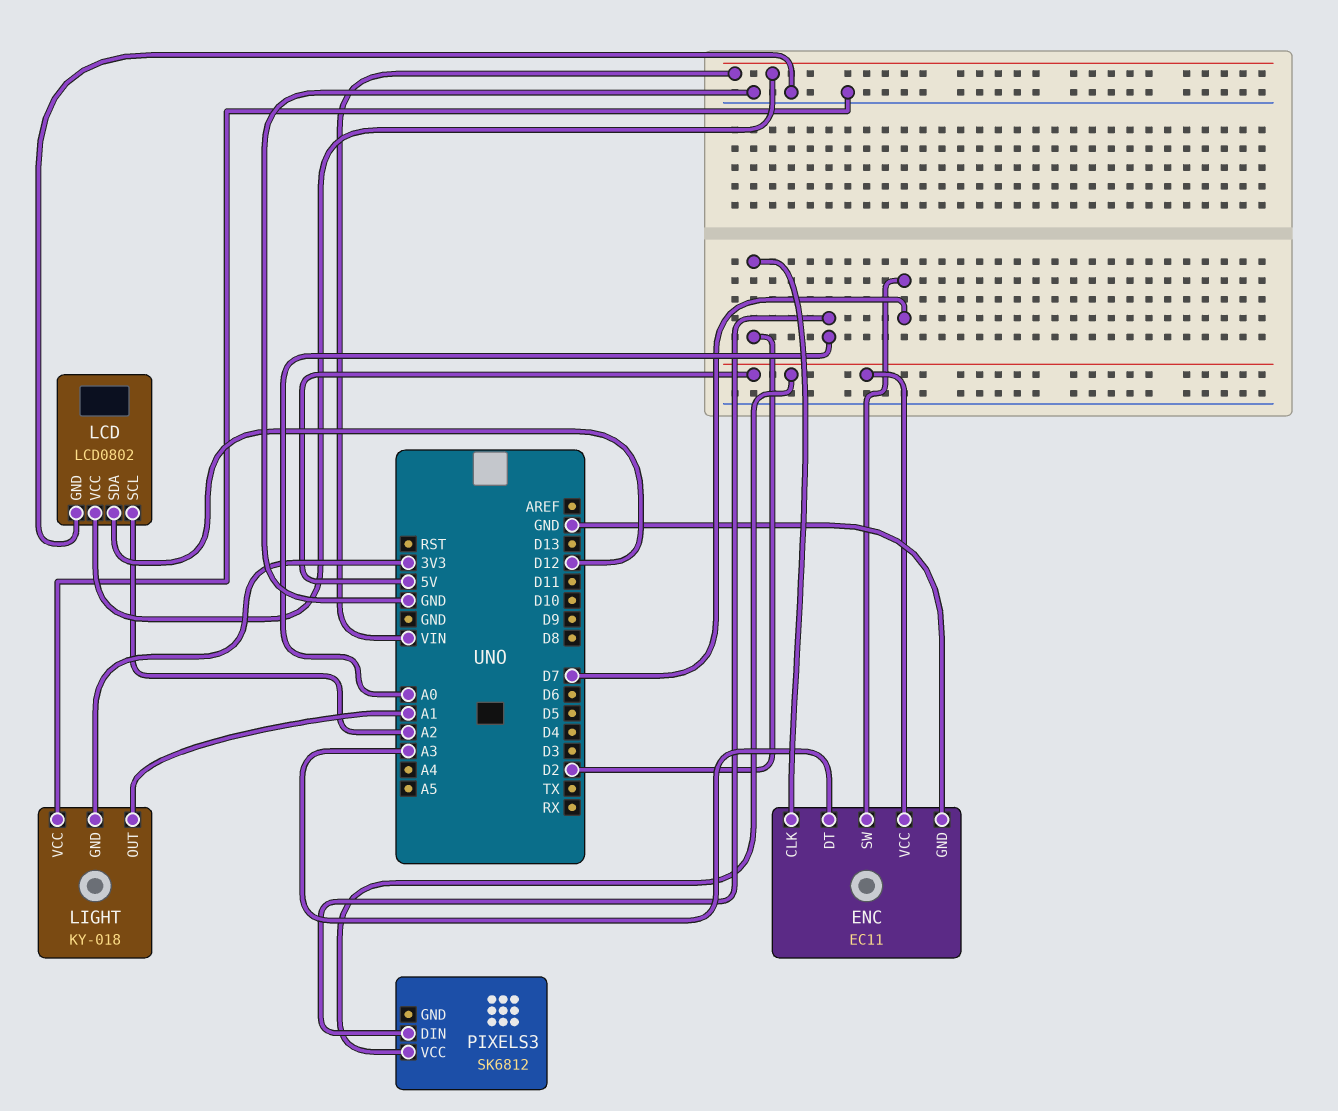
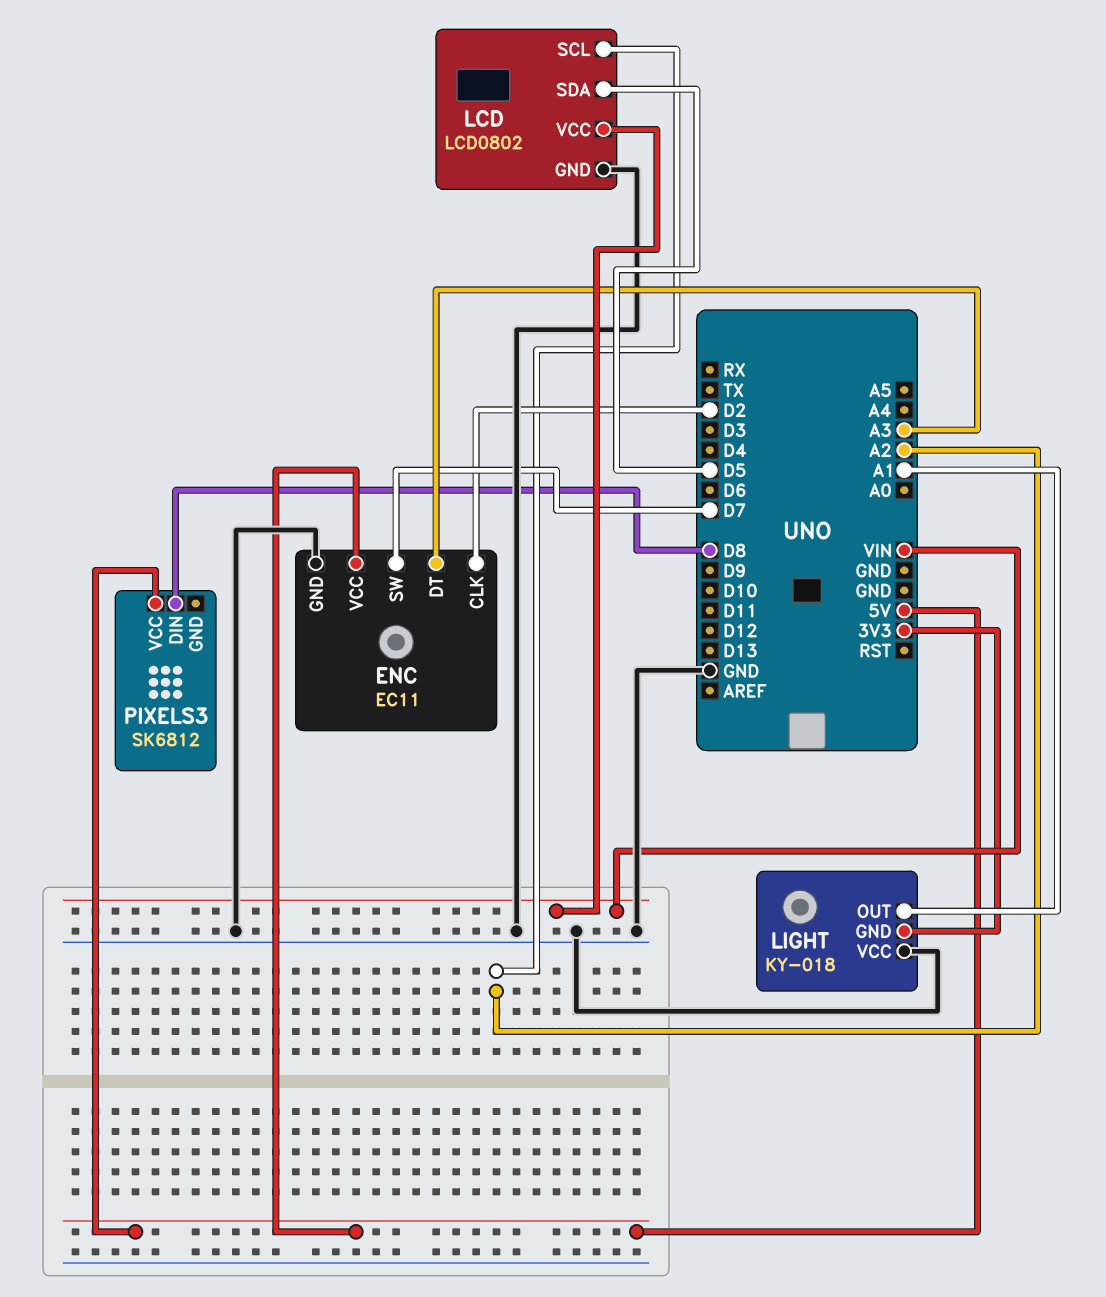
LCD pin SDA: D12 -> D5
PIXELS3 pin DIN: A0 -> D8

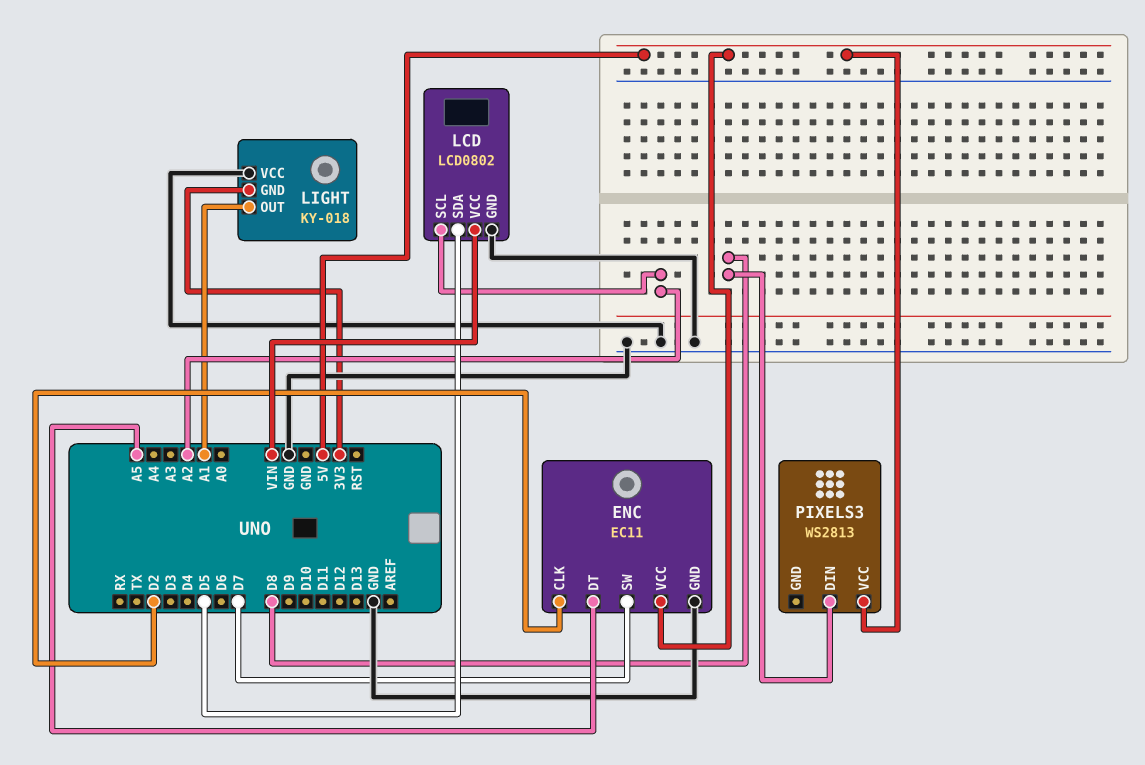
ENC pin DT: A3 -> A5
PIXELS3: SK6812 -> WS2813

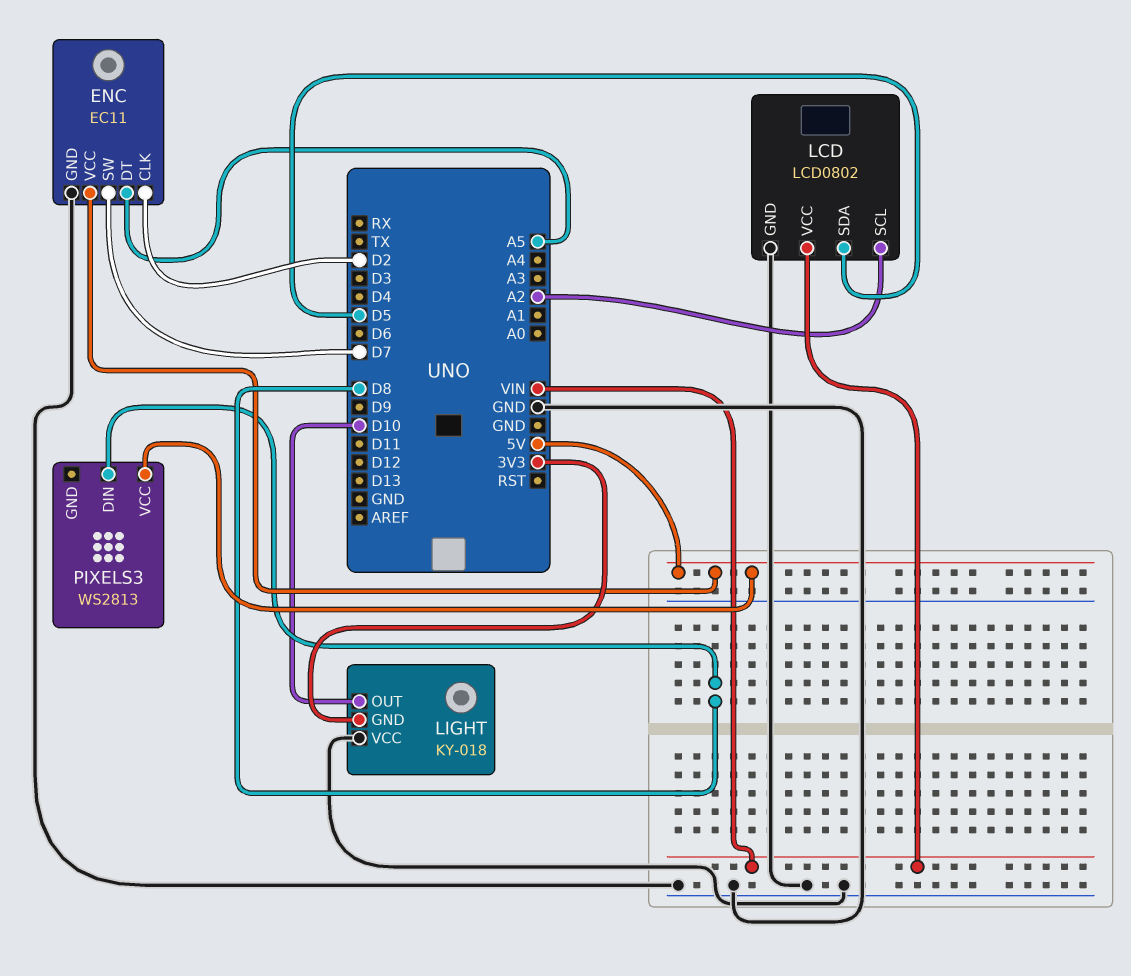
LIGHT pin OUT: A1 -> D10

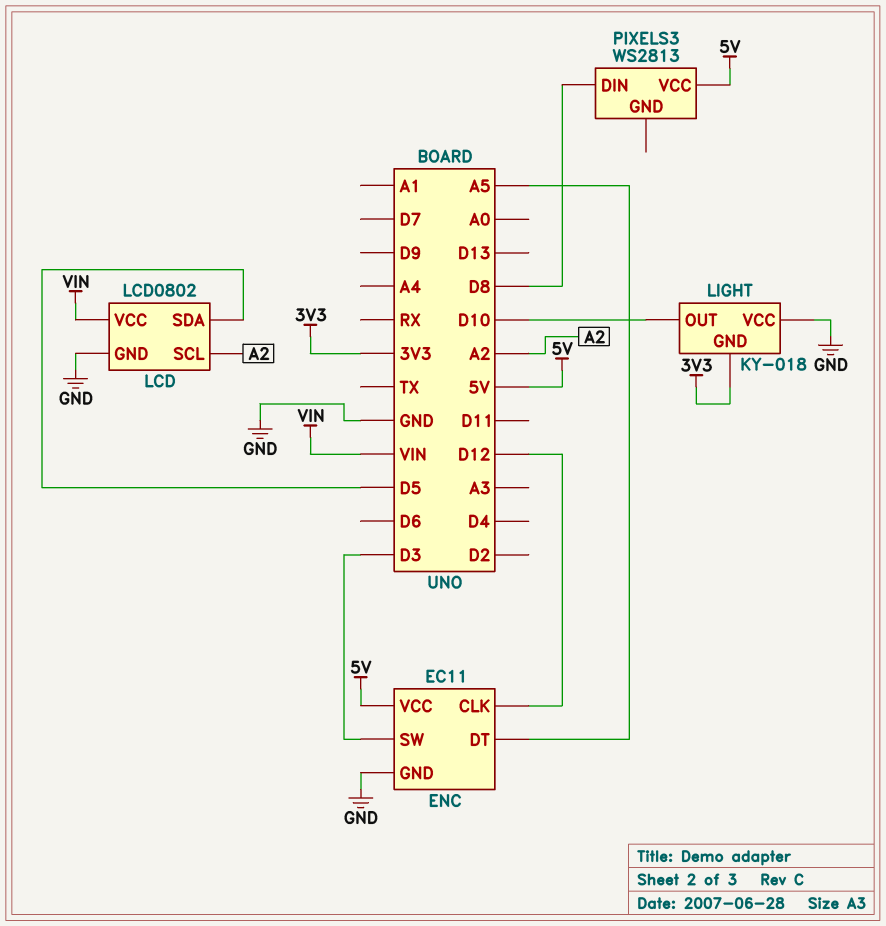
ENC pin CLK: D2 -> D12
ENC pin SW: D7 -> D3

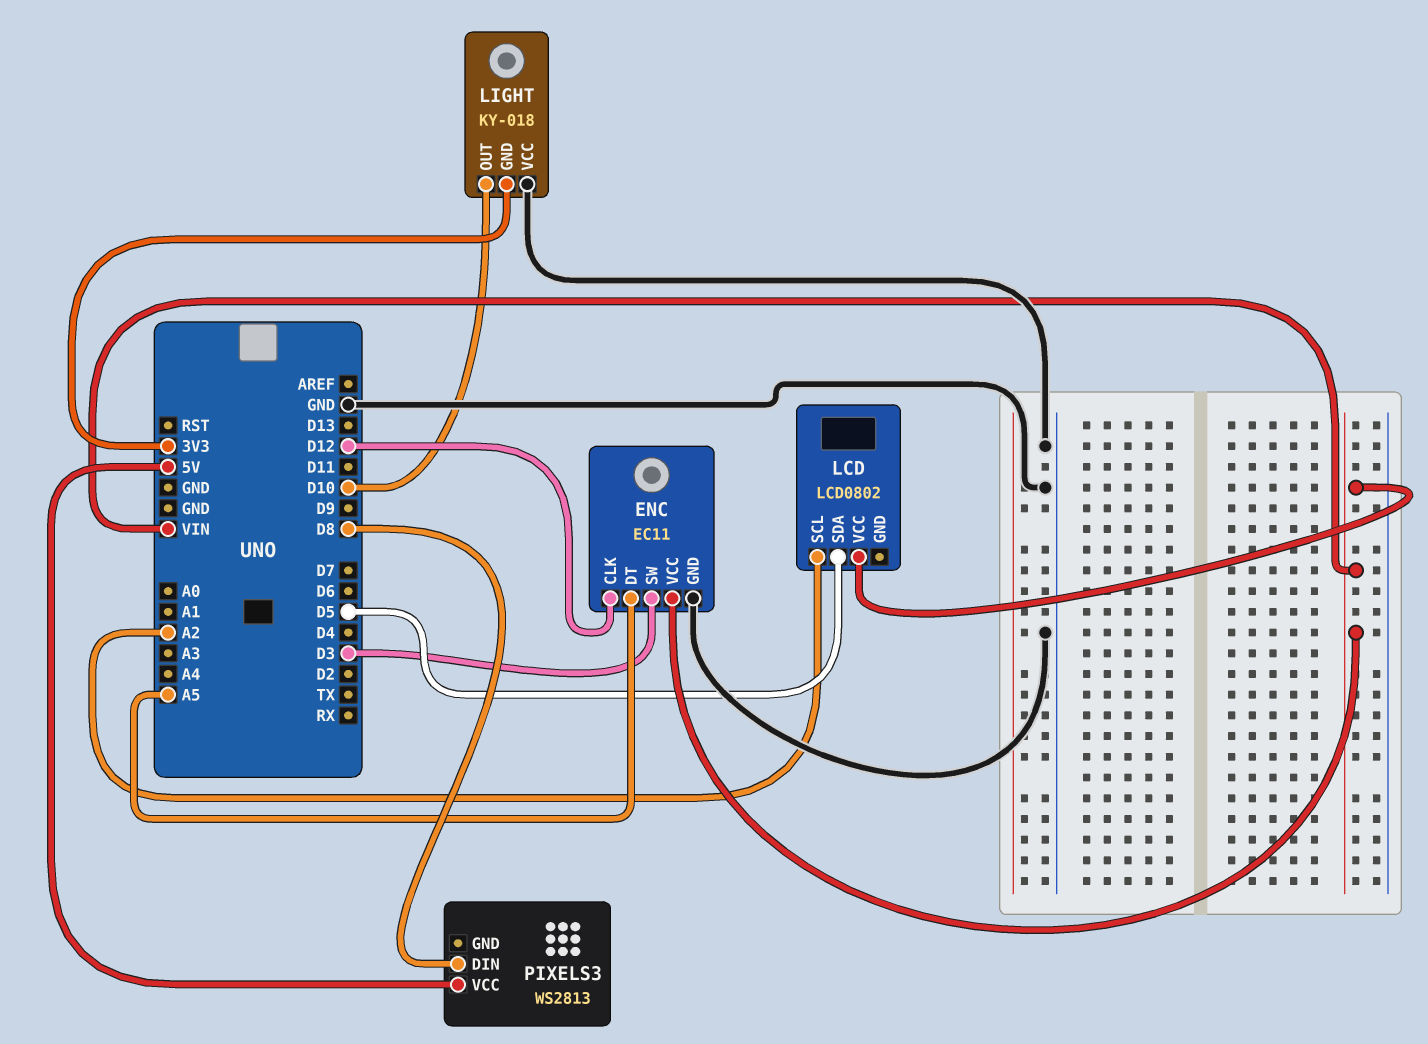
ENC pin VCC: 5V -> VIN
LCD pin GND: GND -> none

